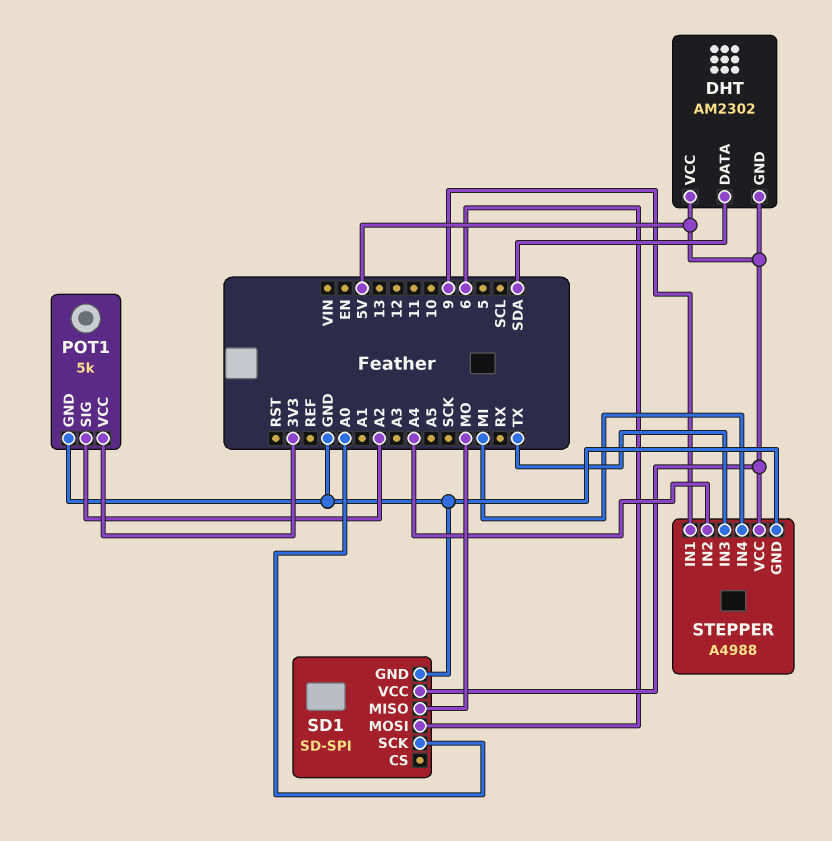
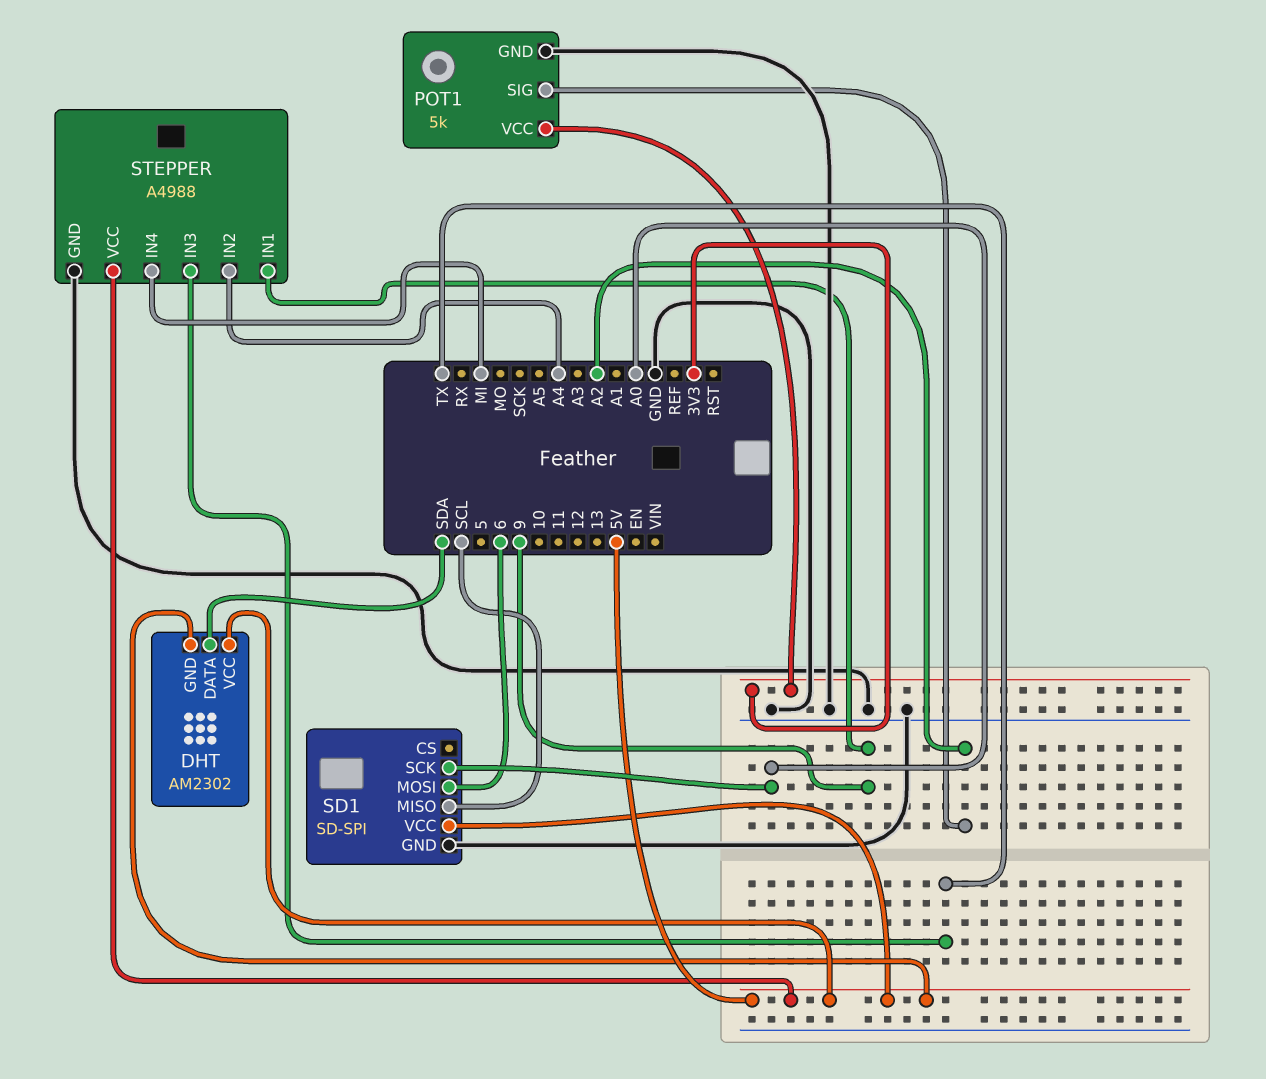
SD1 pin MISO: MO -> SCL

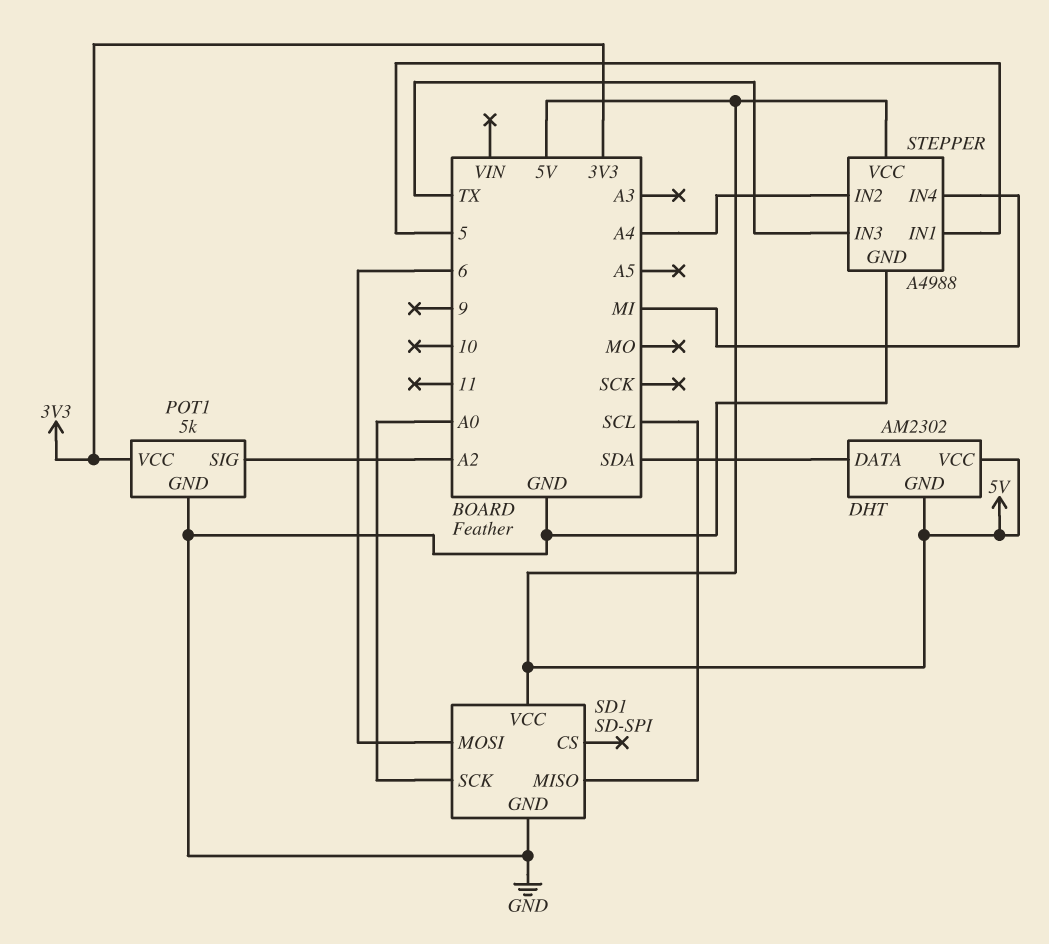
STEPPER pin IN1: 9 -> 5

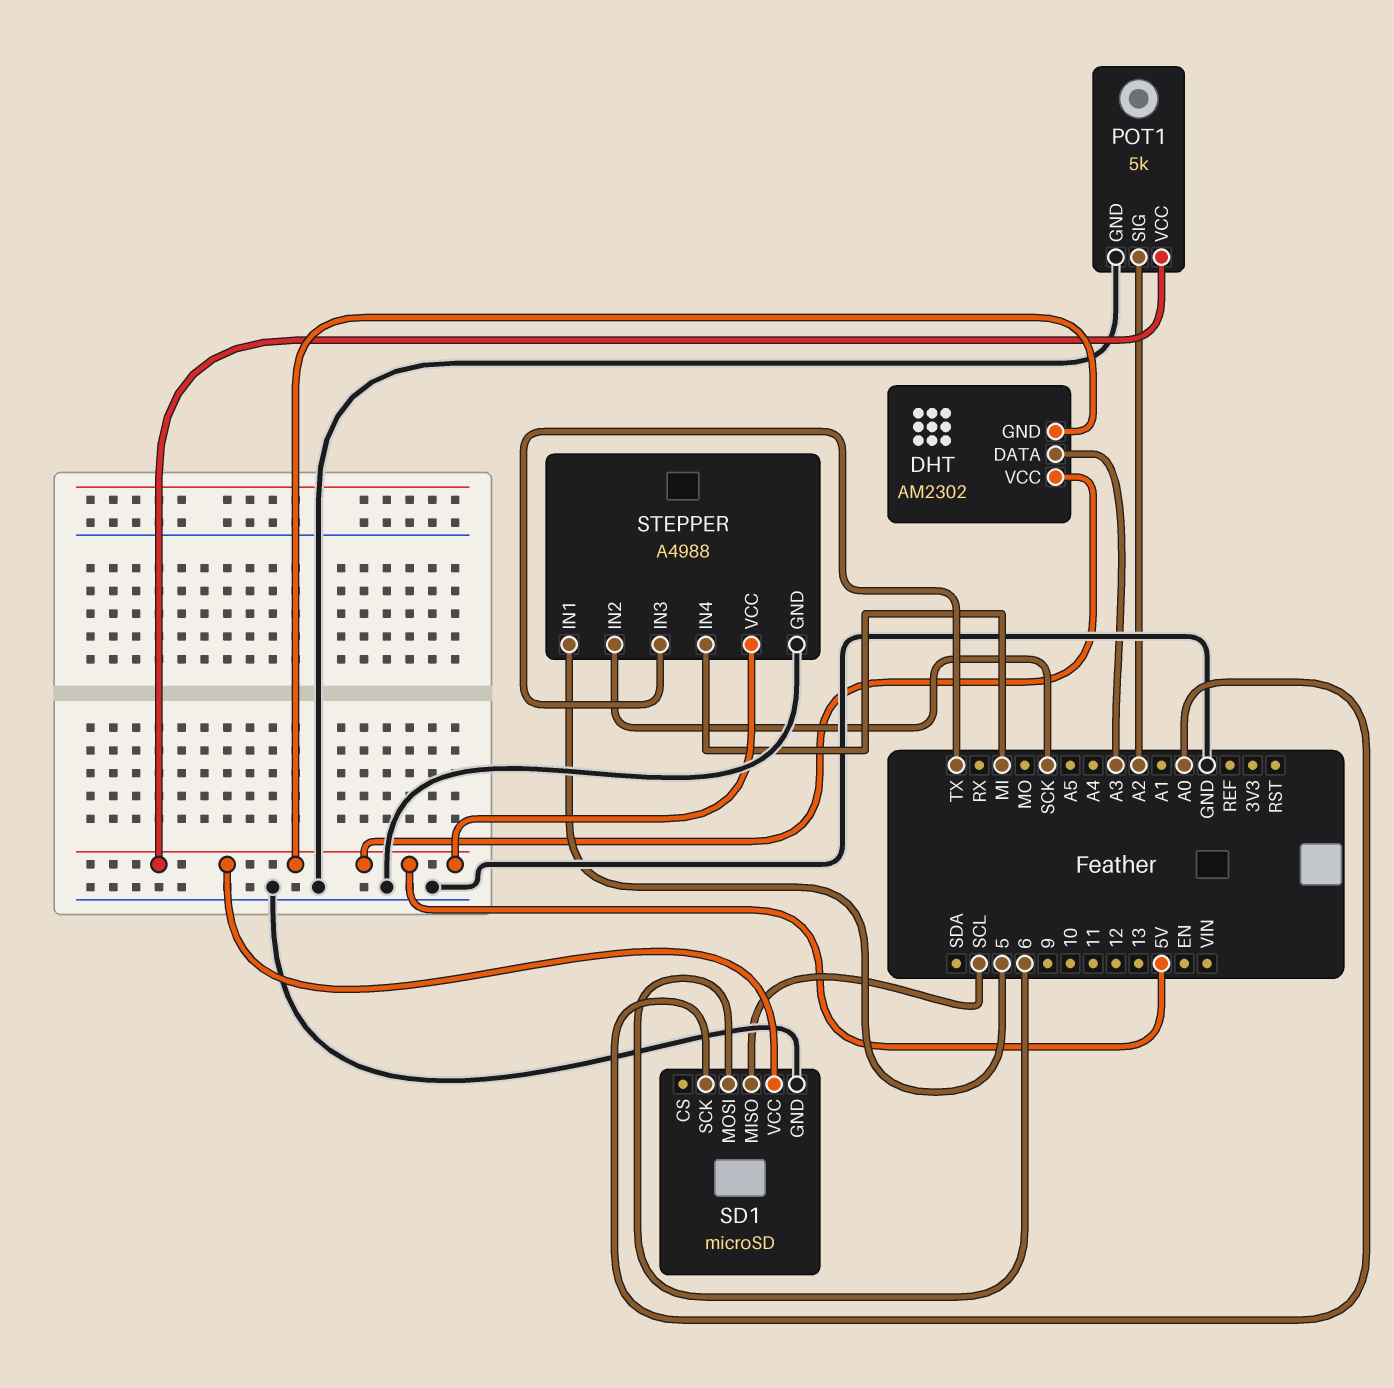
DHT pin DATA: SDA -> A3
POT1 pin VCC: 3V3 -> 5V
SD1: SD-SPI -> microSD
STEPPER pin IN2: A4 -> SCK

